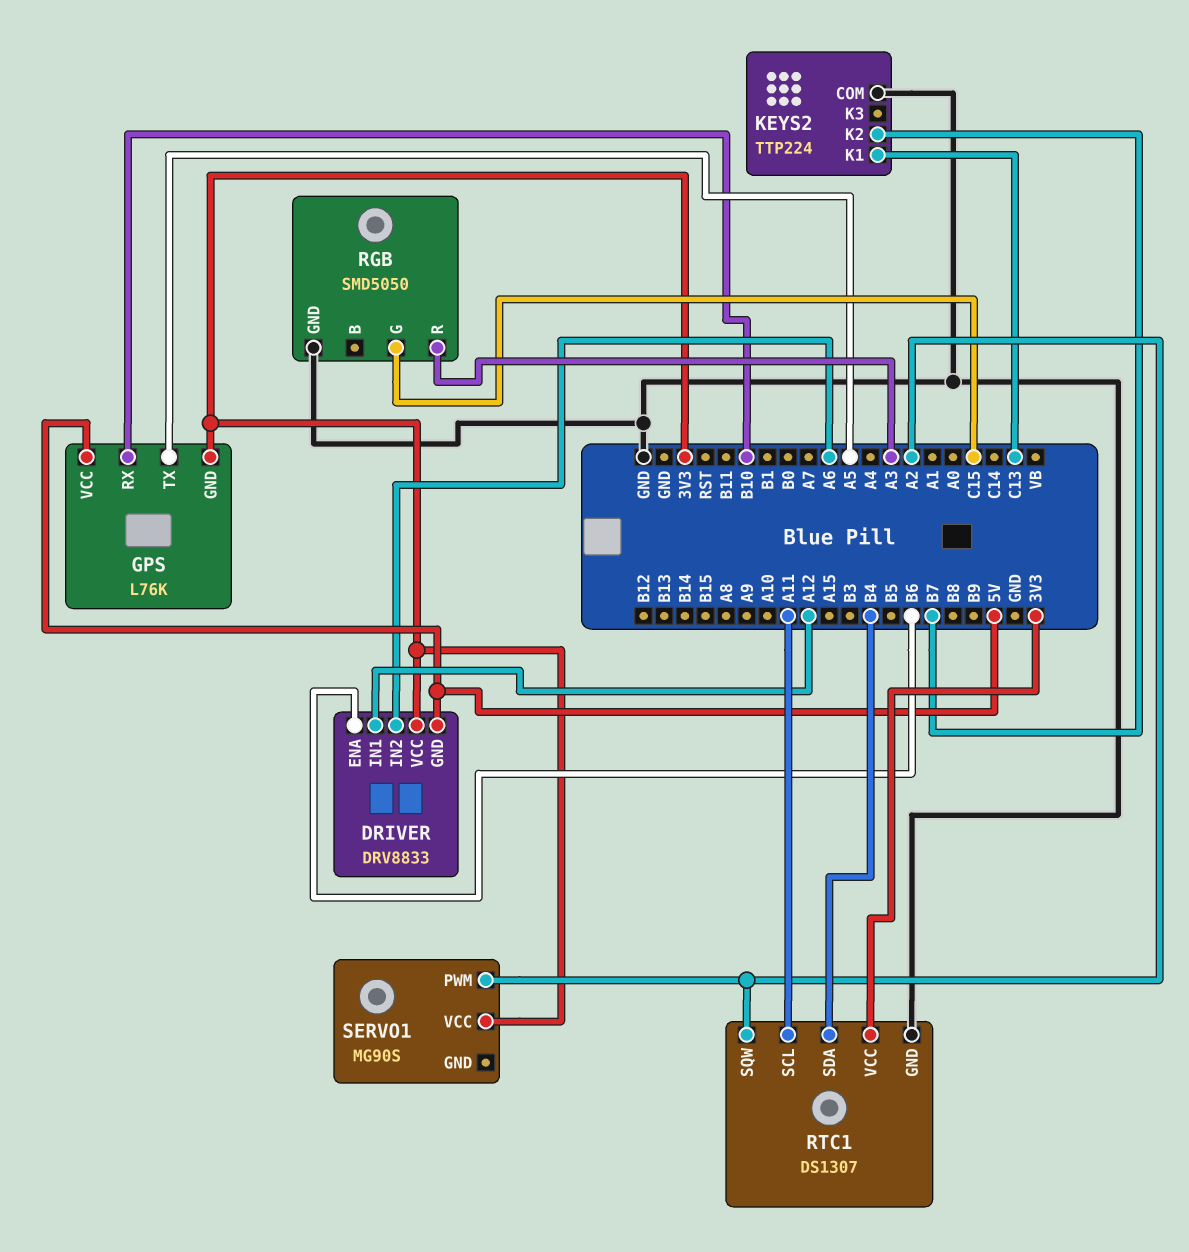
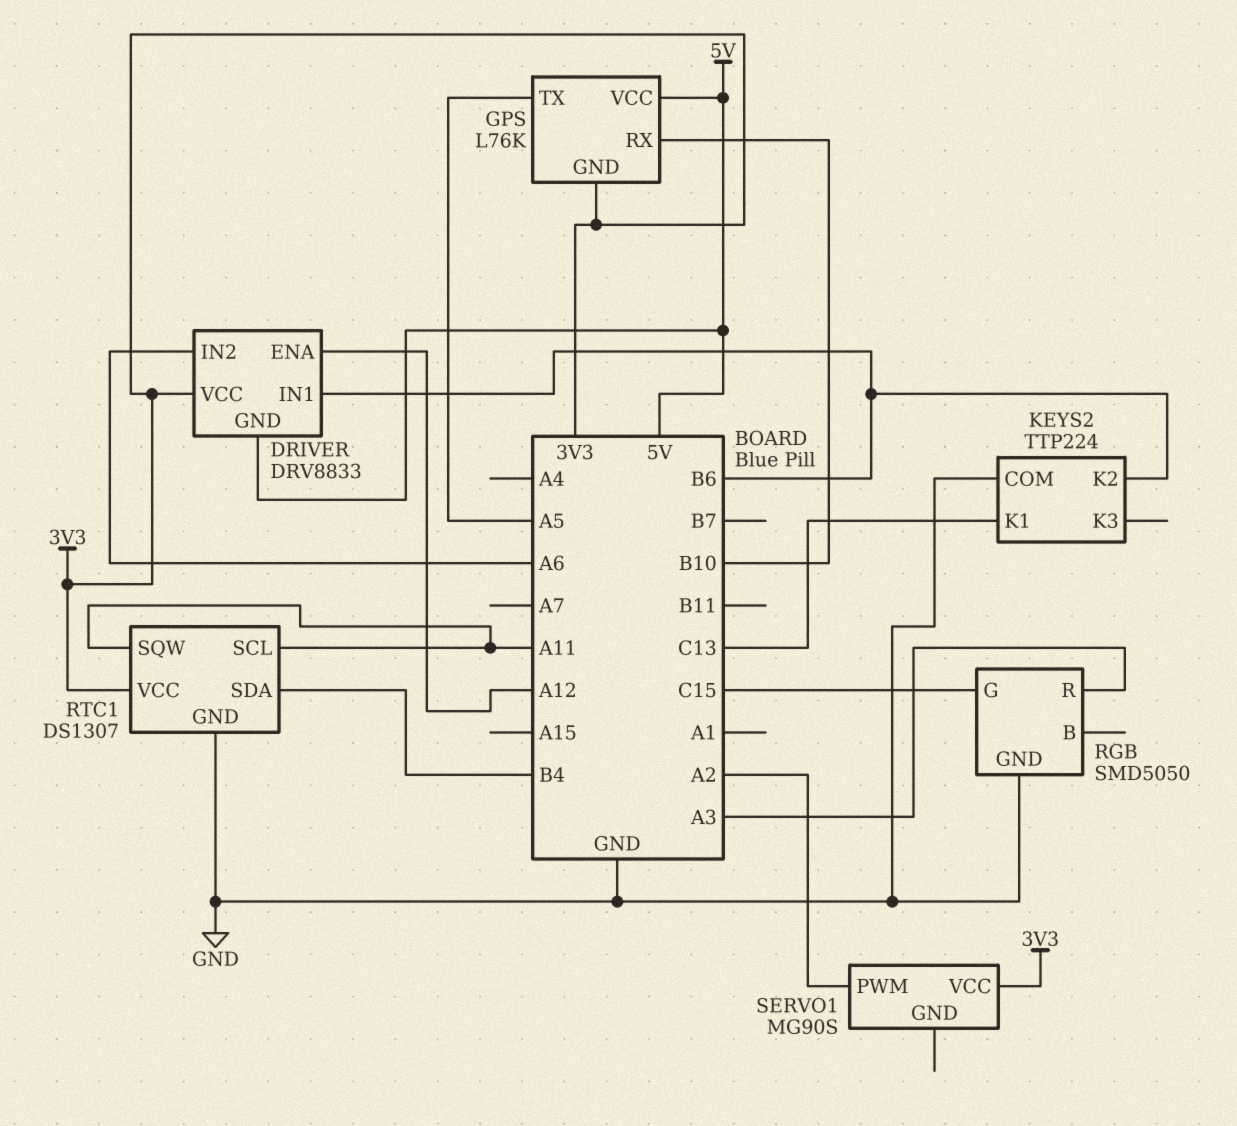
DRIVER pin ENA: B6 -> A12
DRIVER pin IN1: A12 -> B6
KEYS2 pin K2: B7 -> B6
RTC1 pin SQW: A2 -> A11

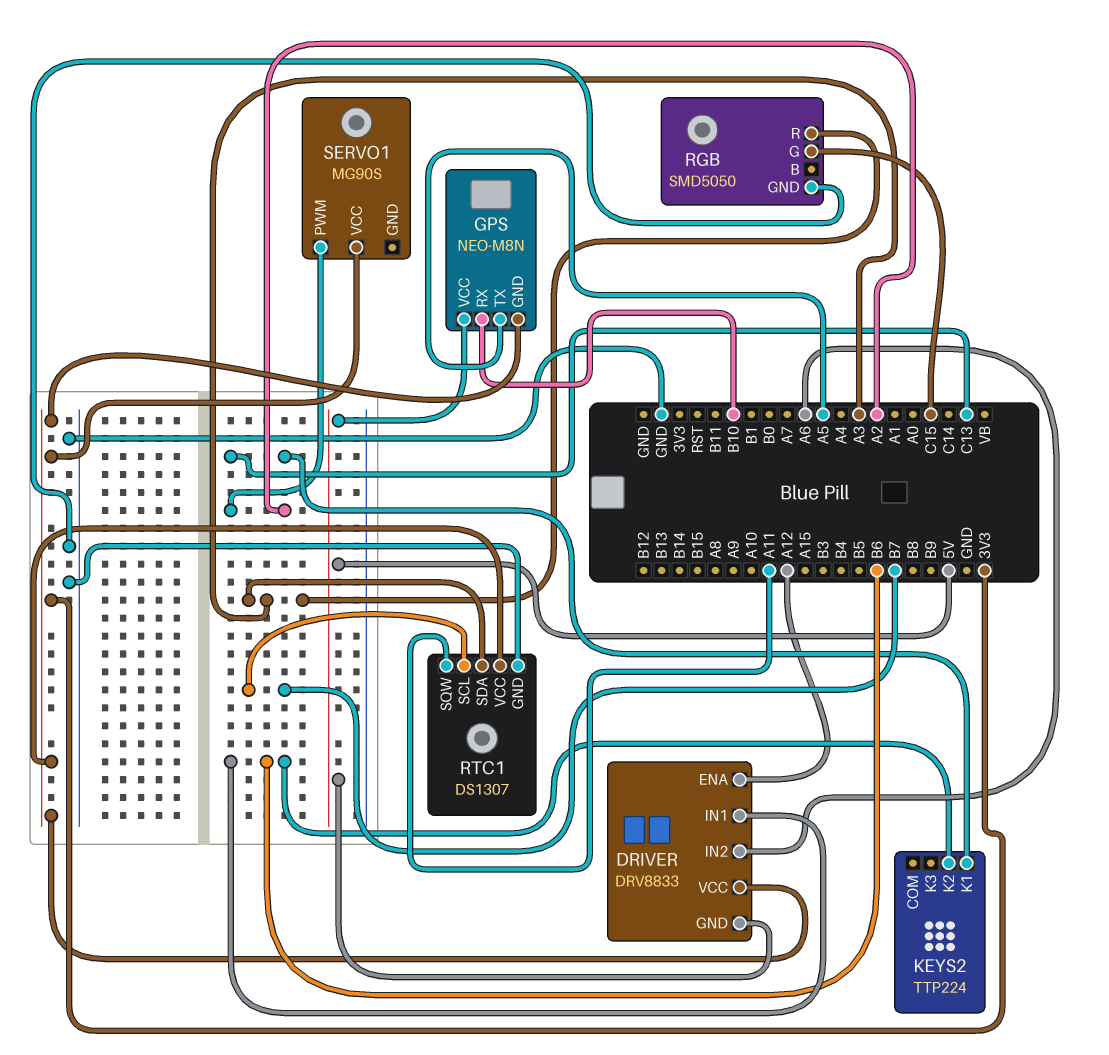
GPS: L76K -> NEO-M8N
KEYS2 pin COM: GND -> none
RTC1 pin SCL: A11 -> B7
RTC1 pin SDA: B4 -> A3

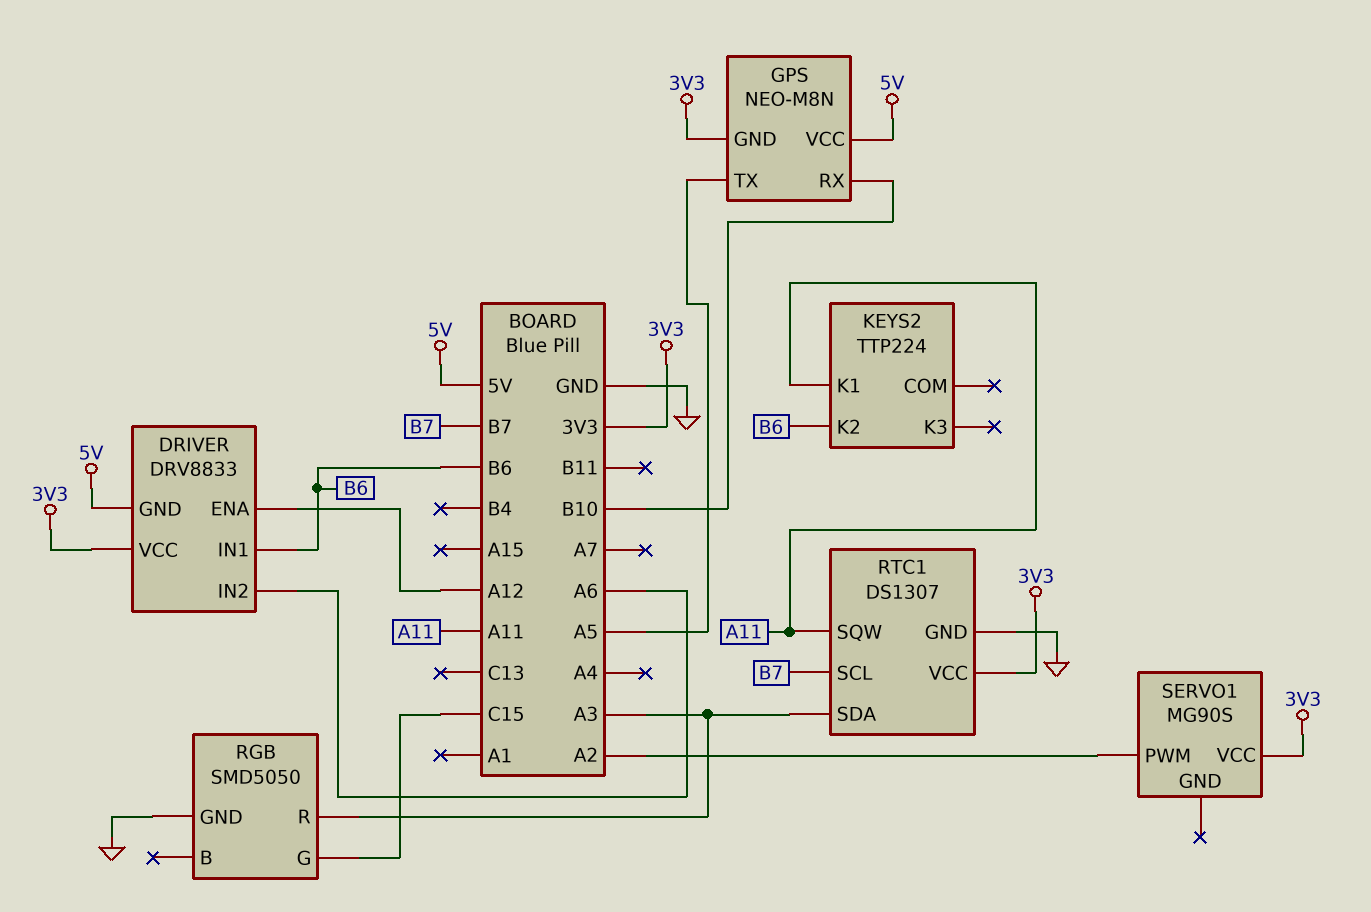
KEYS2 pin K1: C13 -> A11

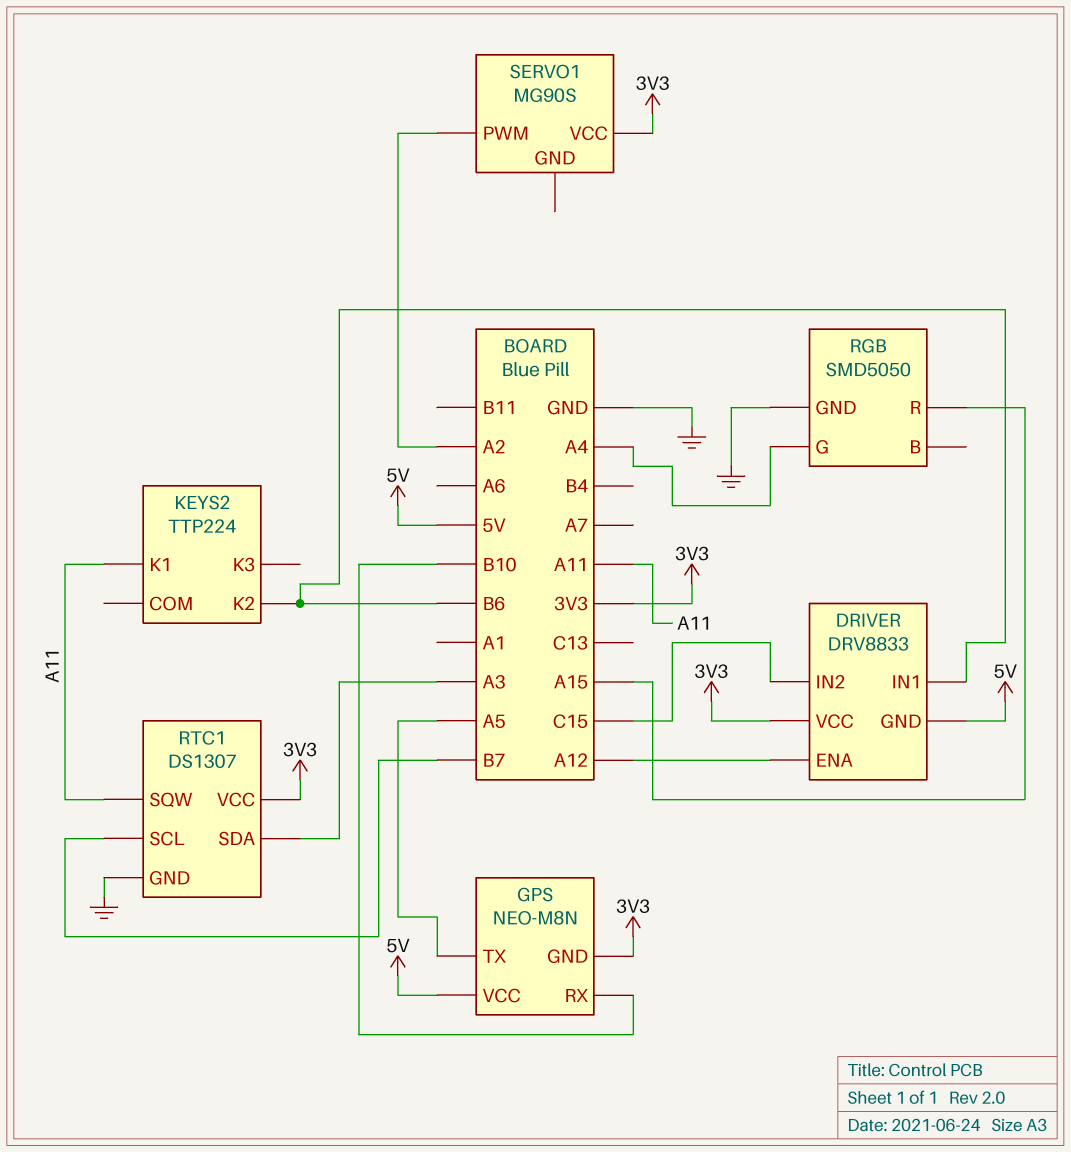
DRIVER pin IN2: A6 -> C15
RGB pin G: C15 -> A4
RGB pin R: A3 -> A15

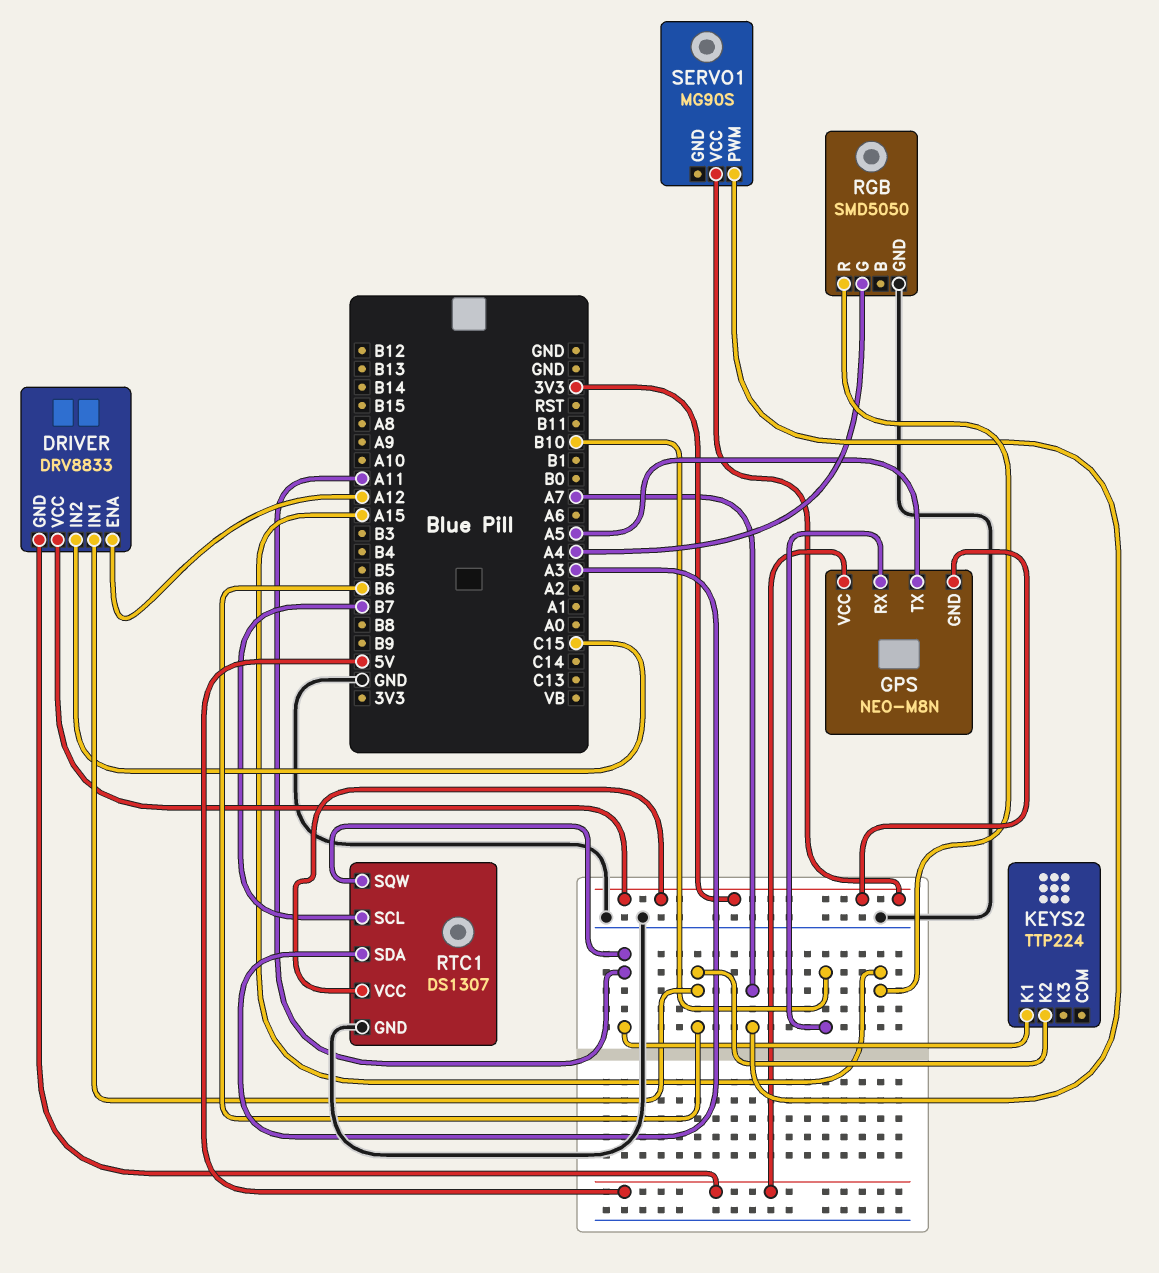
SERVO1 pin PWM: A2 -> A7

